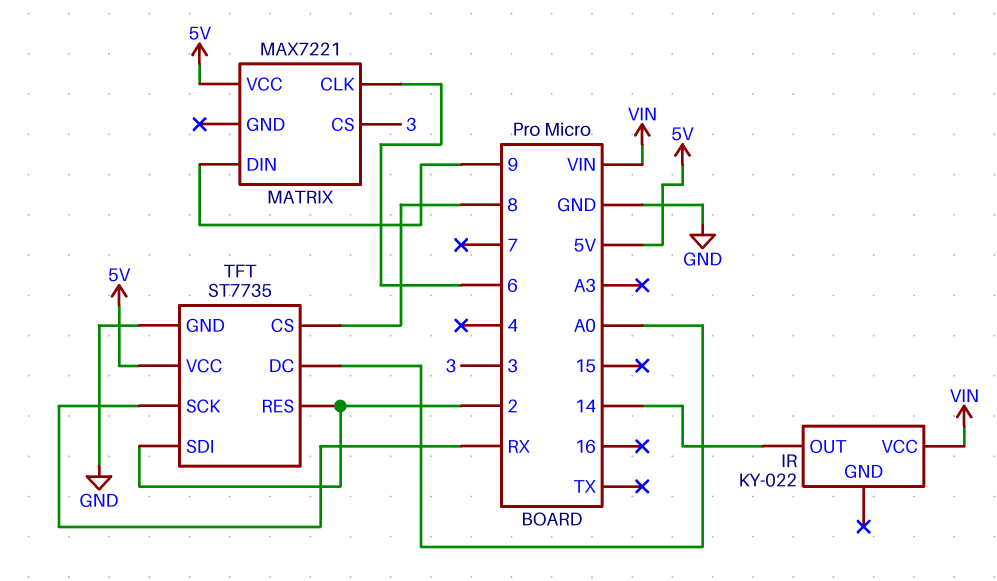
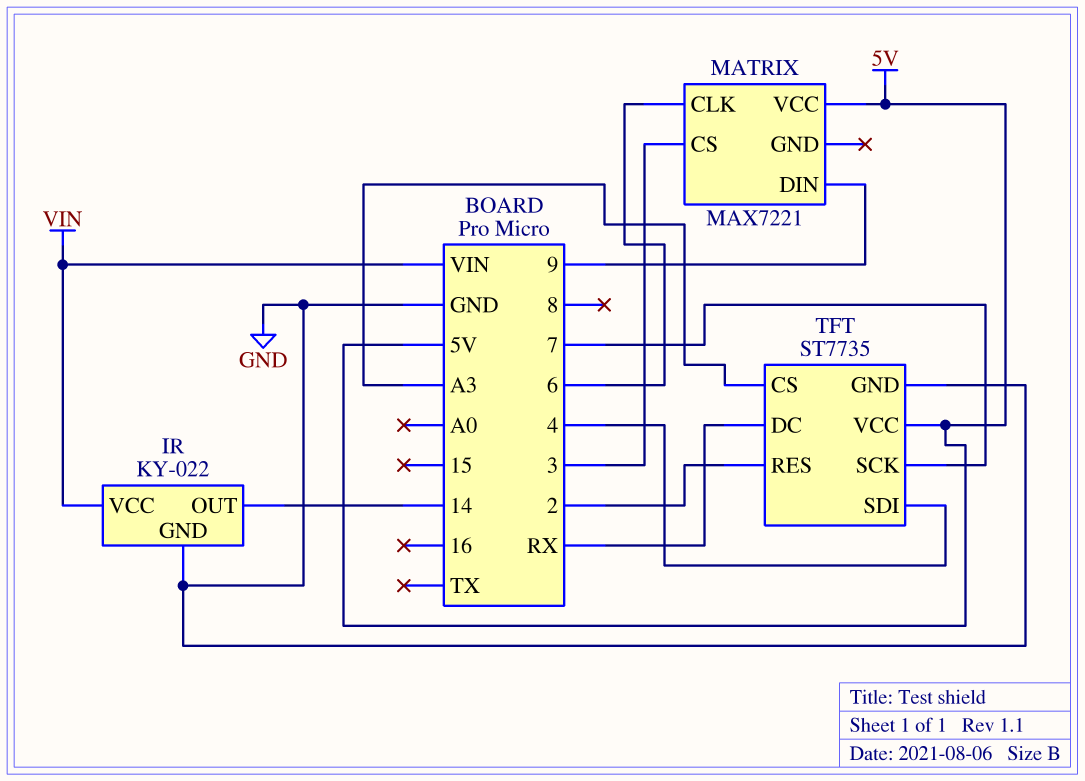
IR pin GND: none -> GND
TFT pin CS: 8 -> A3
TFT pin DC: A0 -> RX
TFT pin SCK: RX -> 7
TFT pin SDI: 2 -> 4

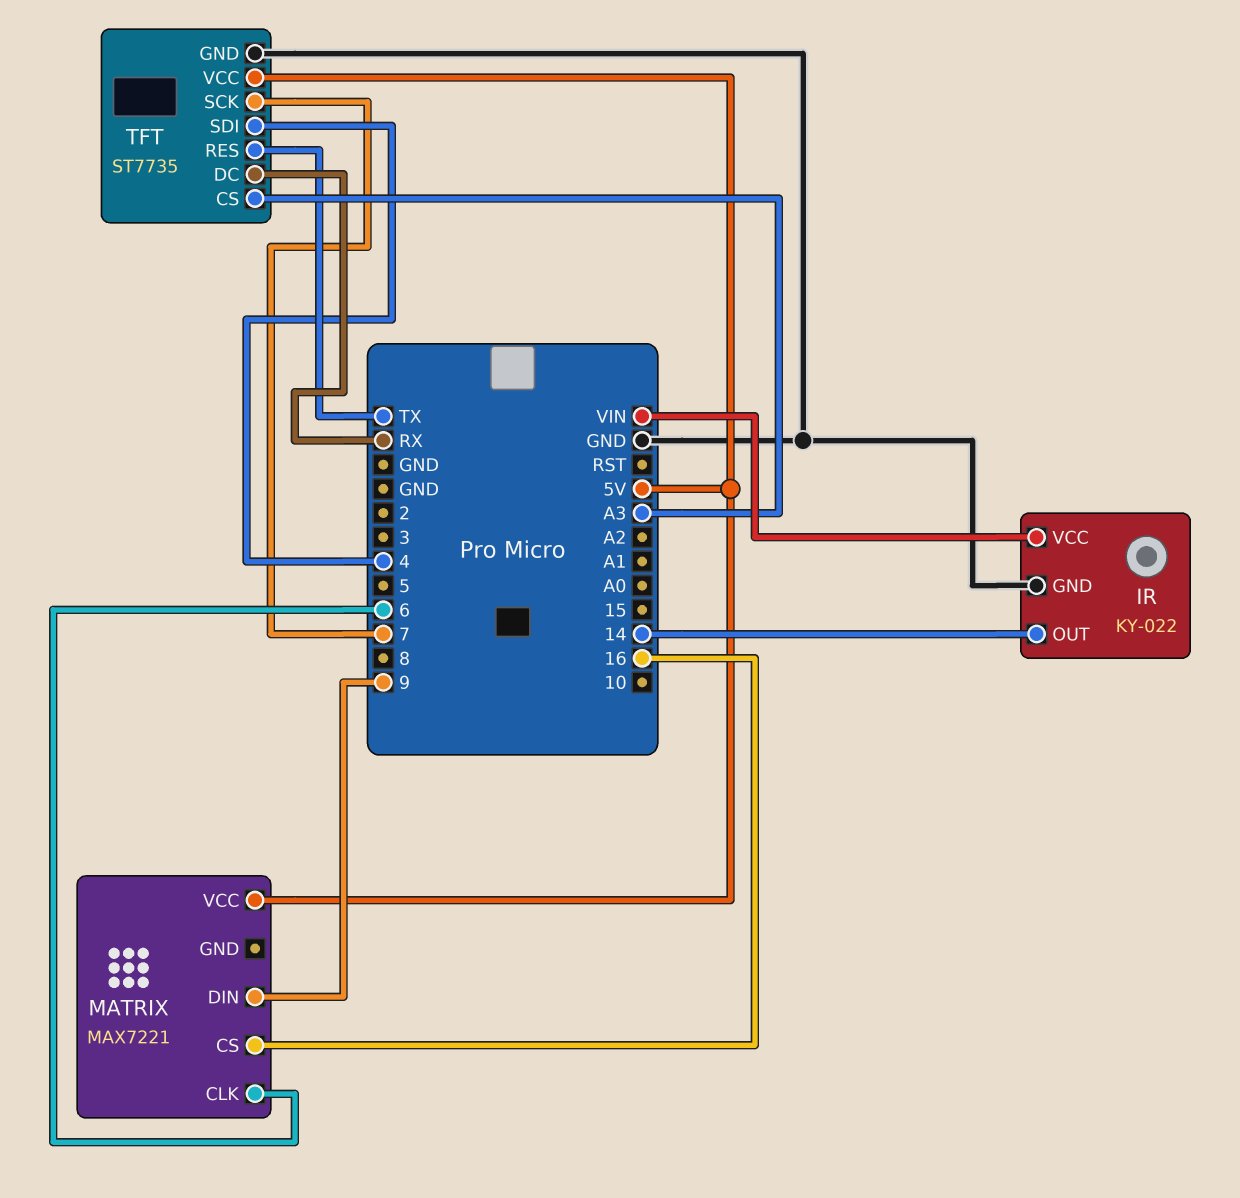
MATRIX pin CS: 3 -> 16
TFT pin RES: 2 -> TX

